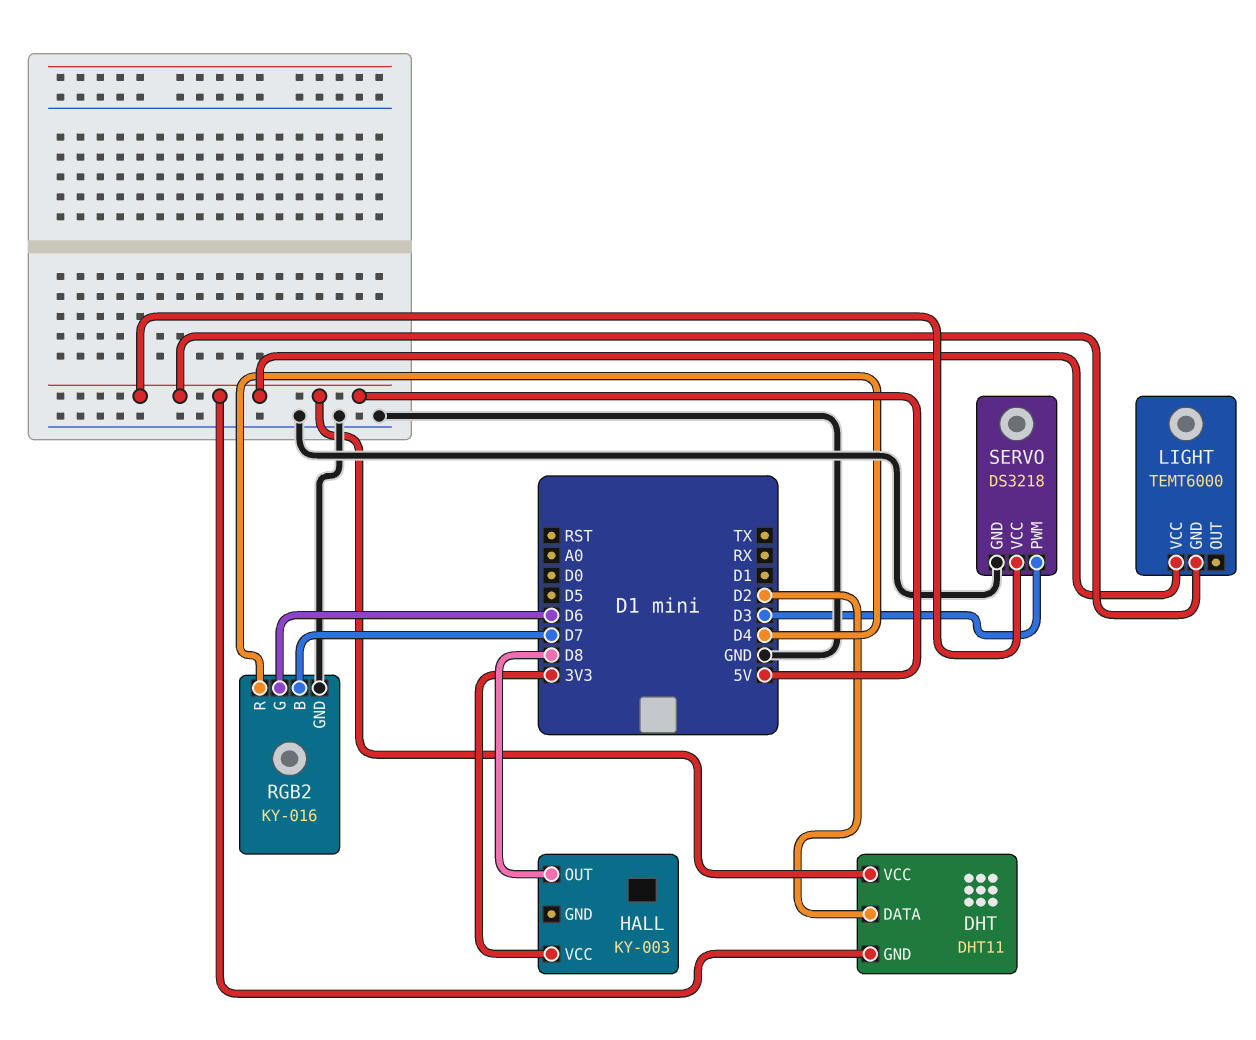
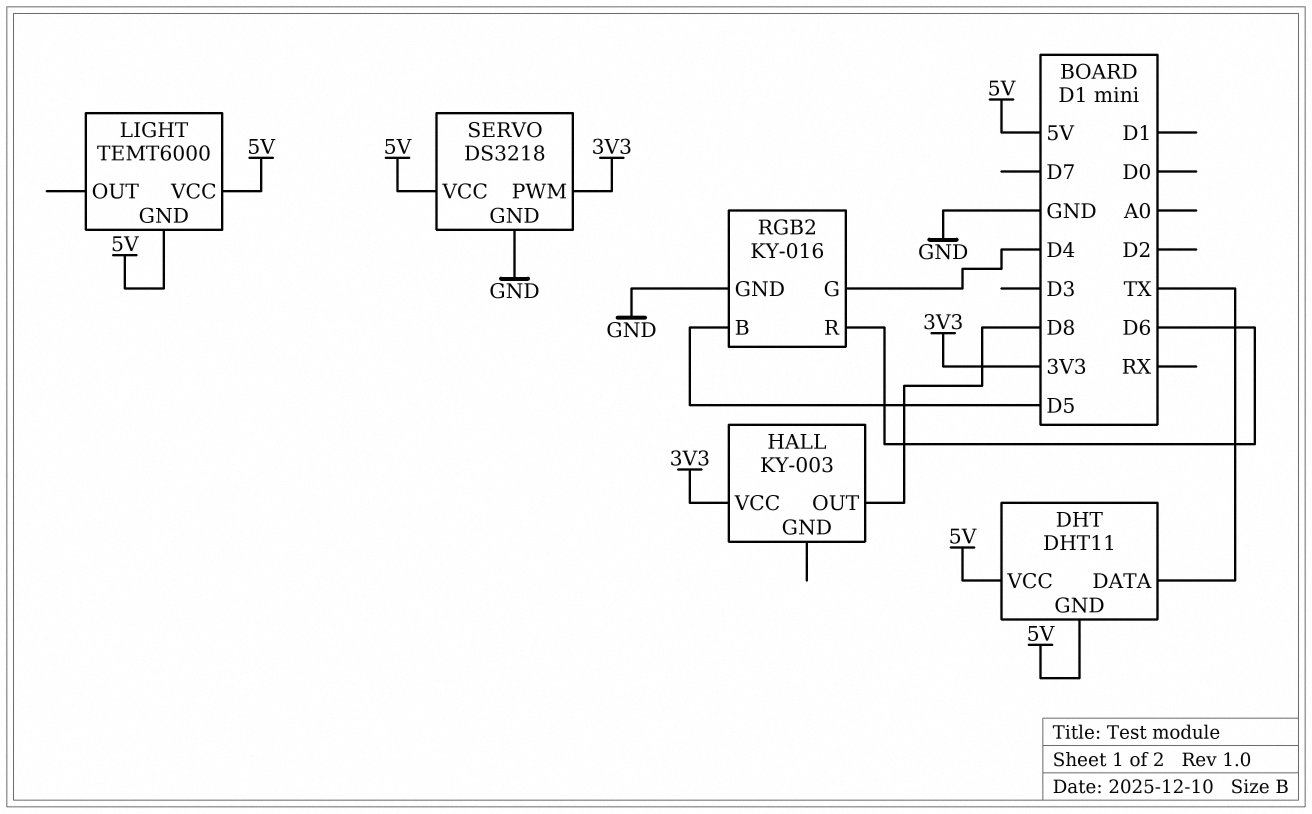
DHT pin DATA: D2 -> TX
RGB2 pin B: D7 -> D5
RGB2 pin G: D6 -> D4
RGB2 pin R: D4 -> D6
SERVO pin PWM: D3 -> 3V3

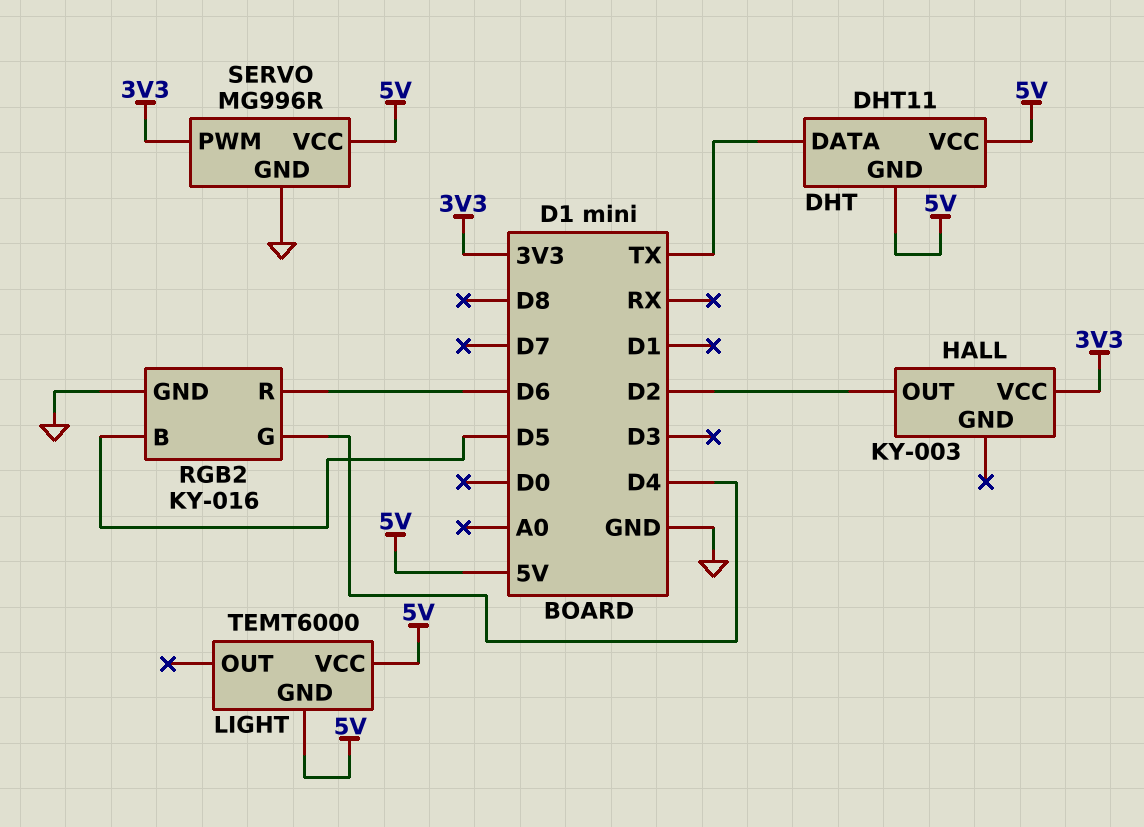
HALL pin OUT: D8 -> D2
SERVO: DS3218 -> MG996R

